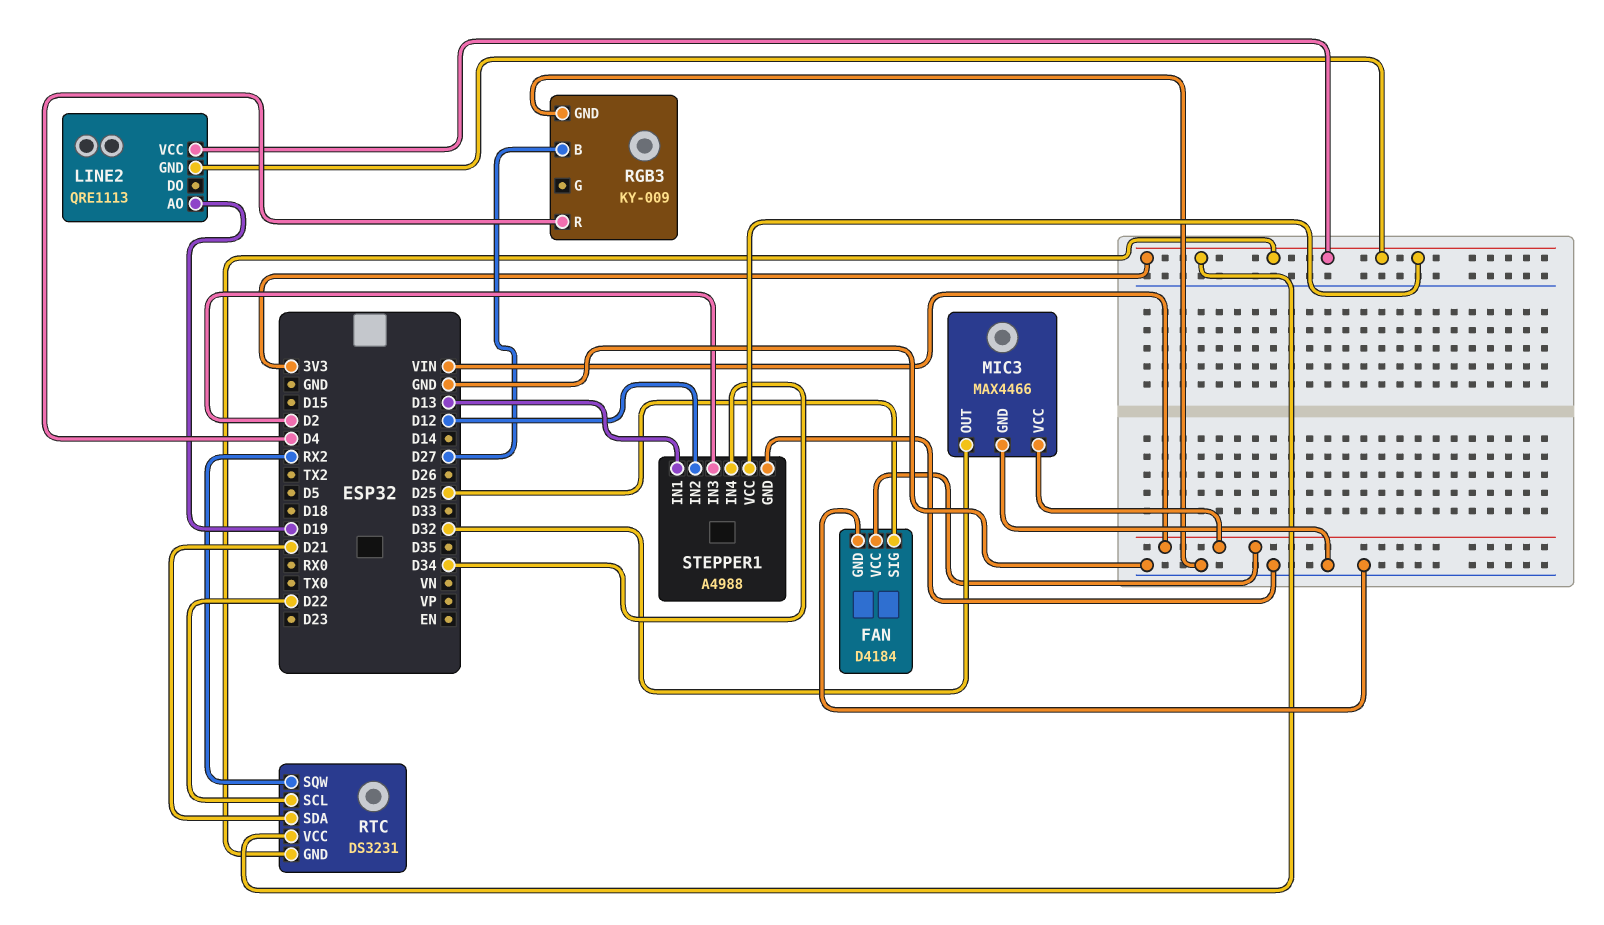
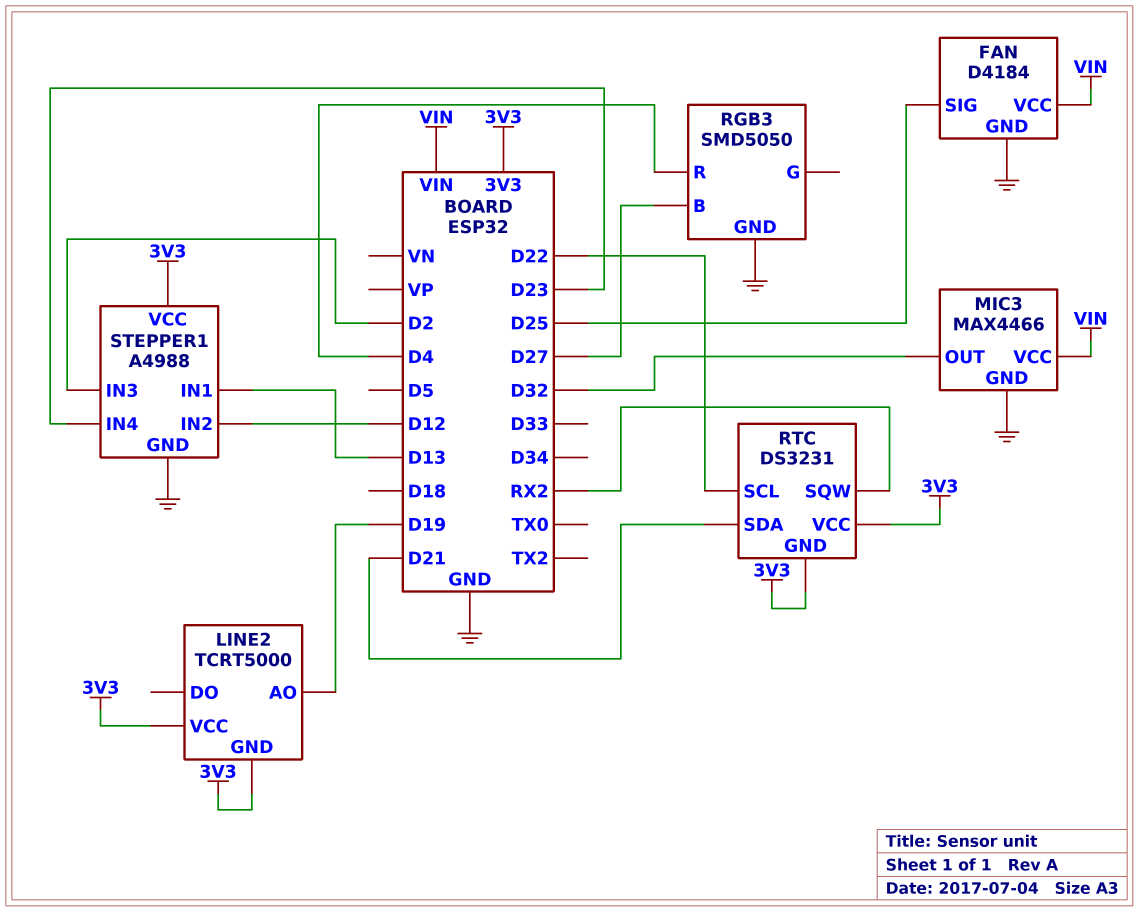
LINE2: QRE1113 -> TCRT5000
RGB3: KY-009 -> SMD5050
STEPPER1 pin IN4: D34 -> D23

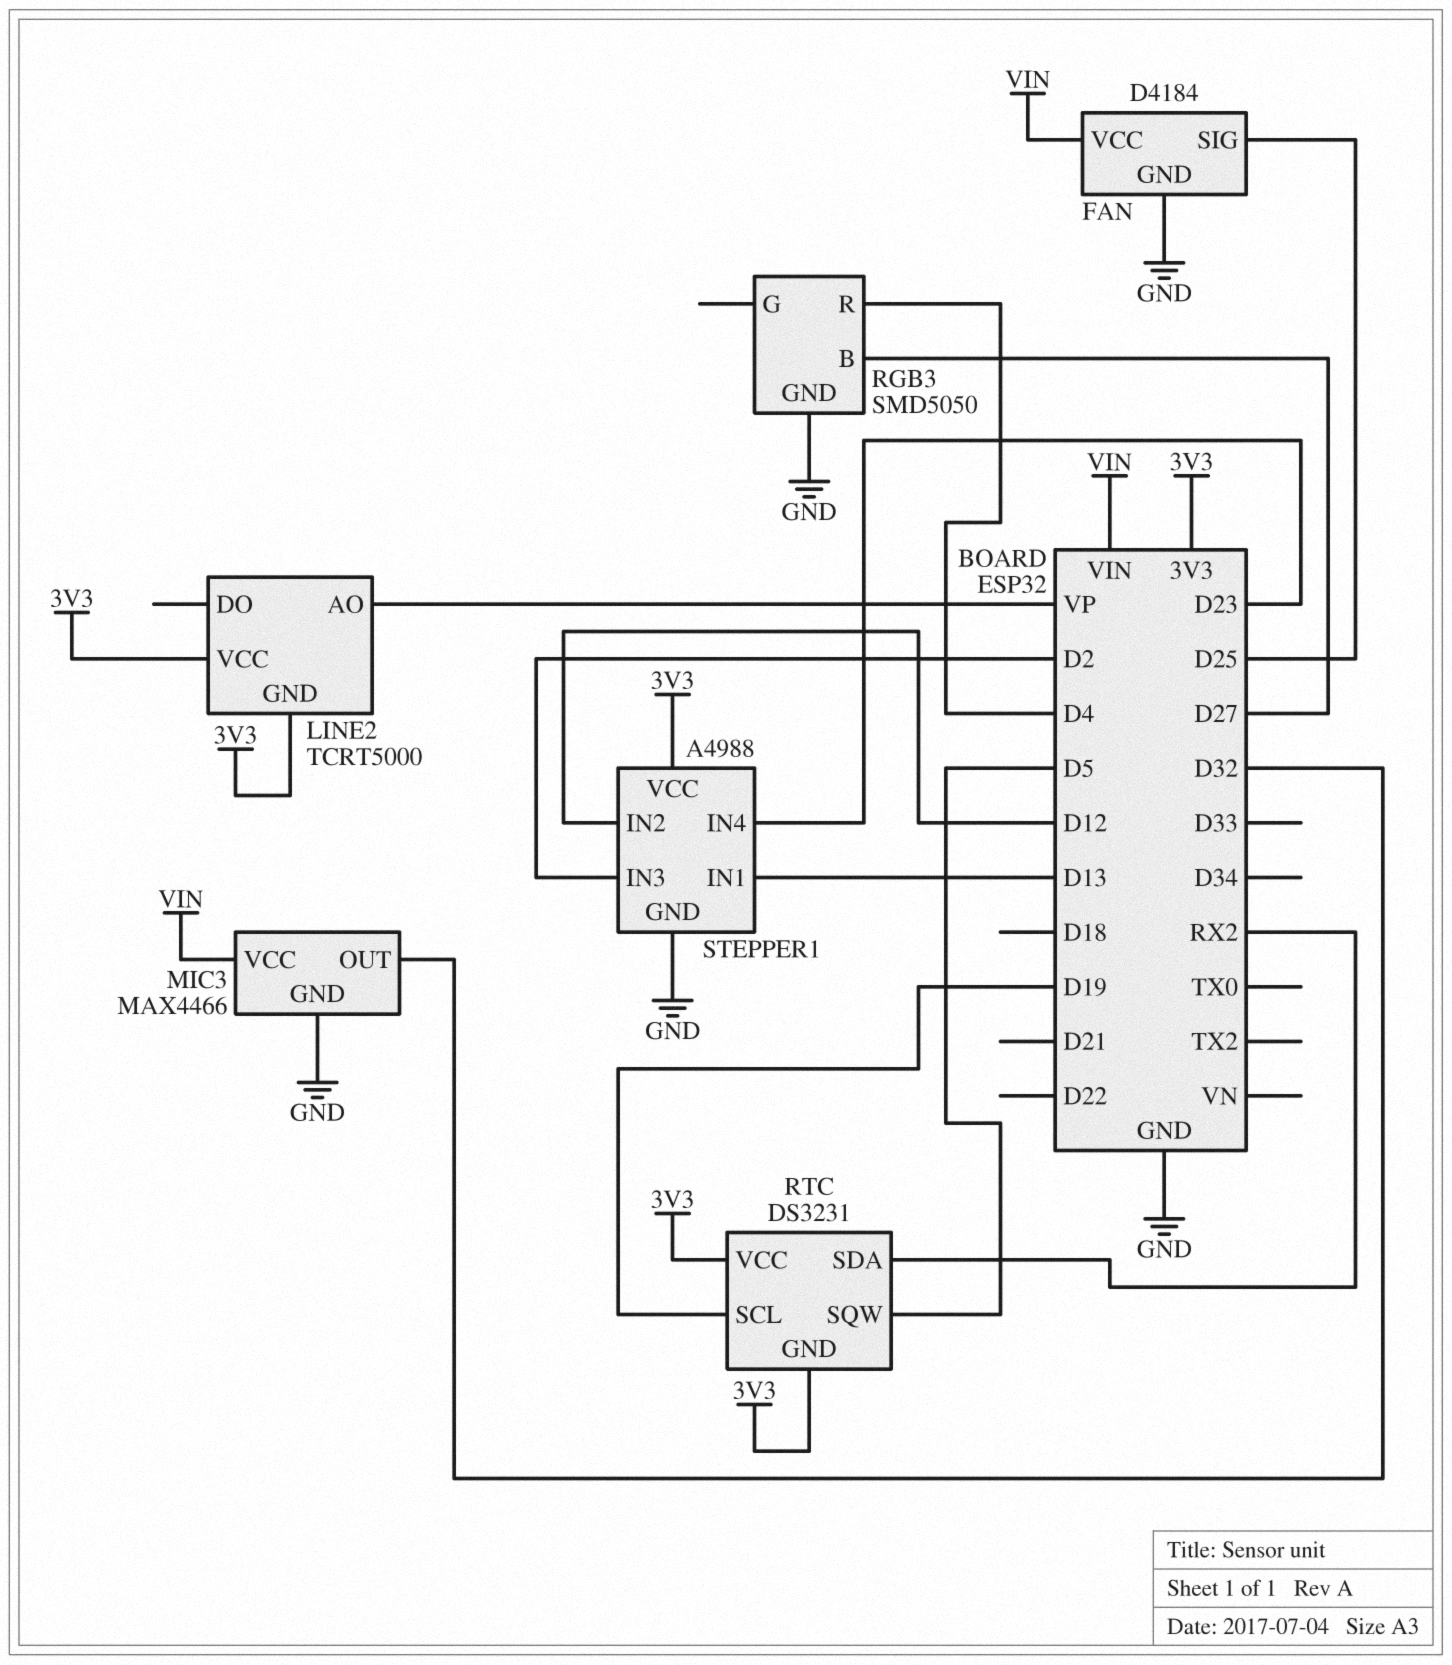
LINE2 pin AO: D19 -> VP
RTC pin SCL: D22 -> D19
RTC pin SDA: D21 -> RX2
RTC pin SQW: RX2 -> D5

